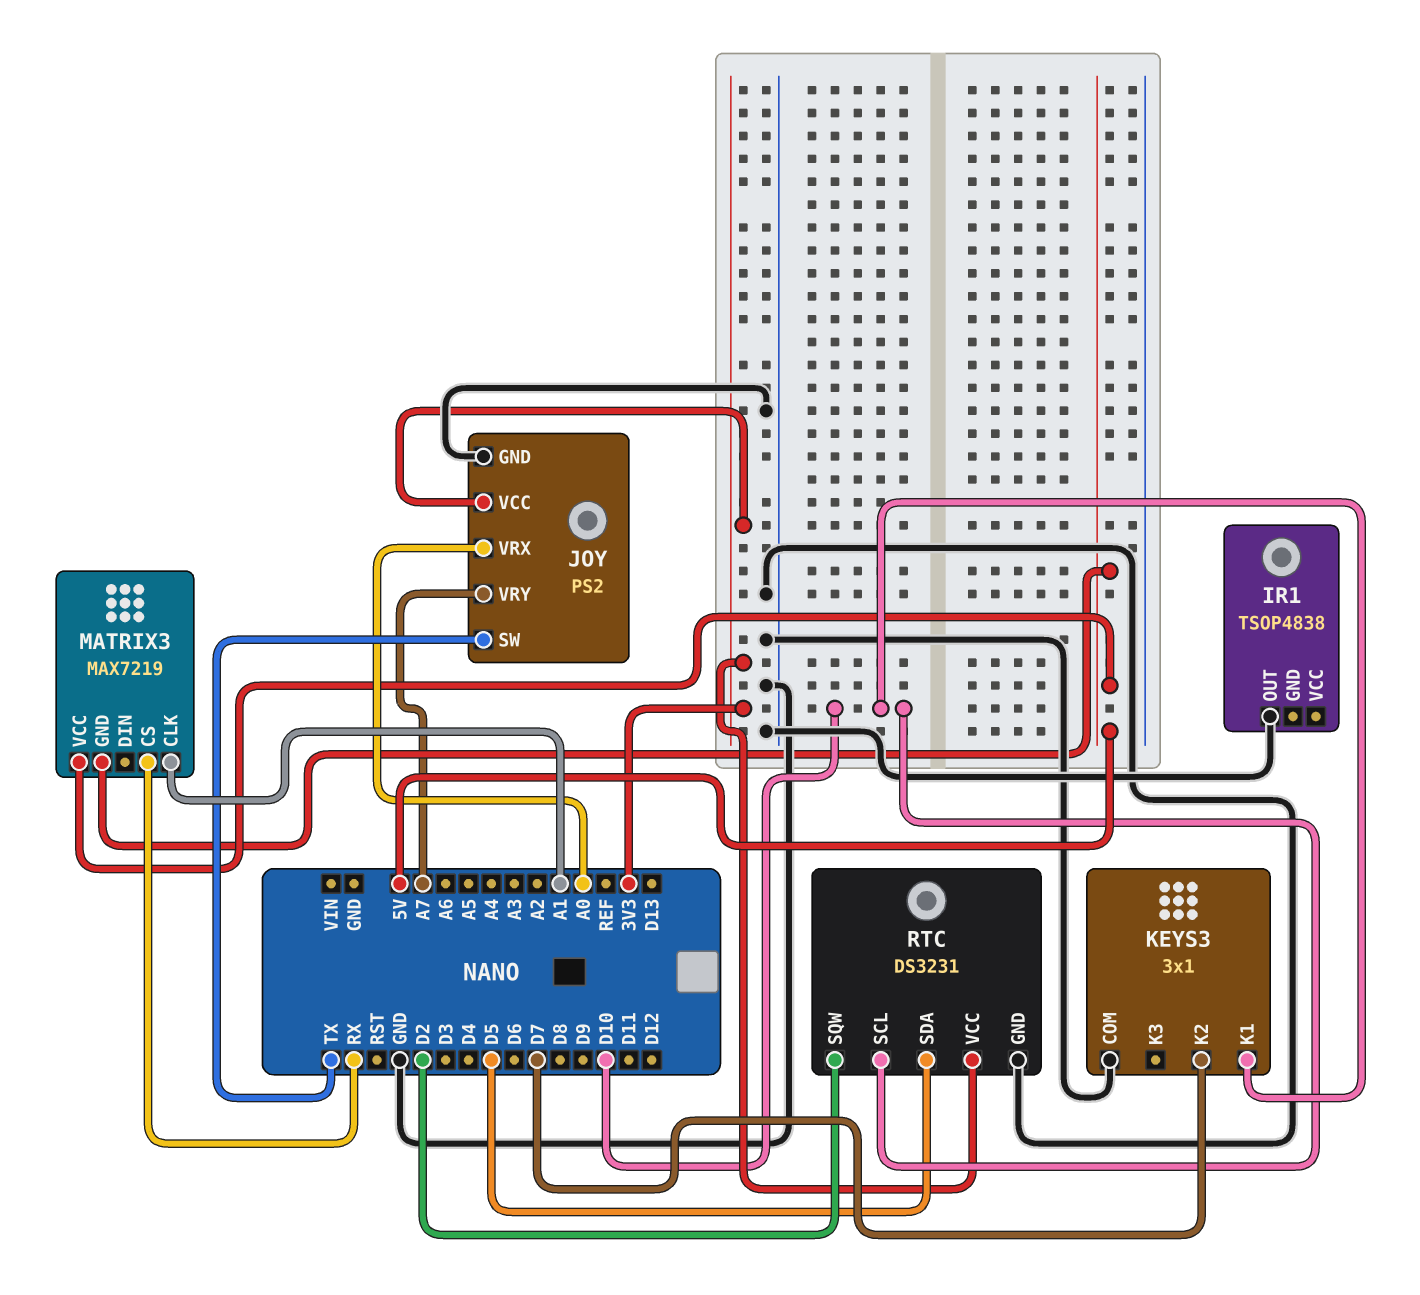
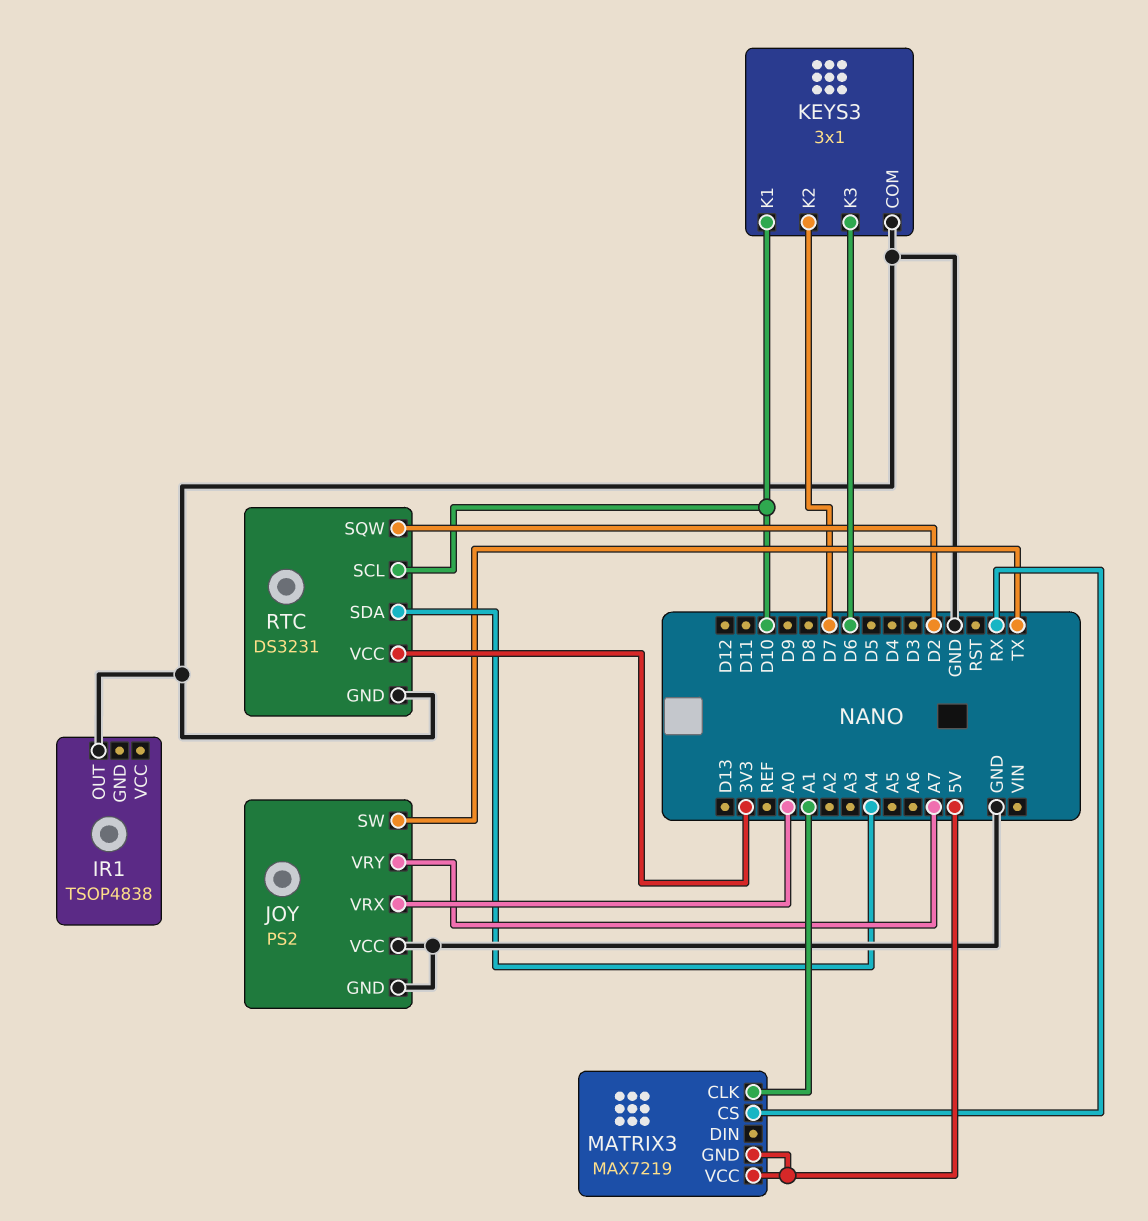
JOY pin VCC: 3V3 -> GND
KEYS3 pin K3: none -> D6
RTC pin SDA: D5 -> A4

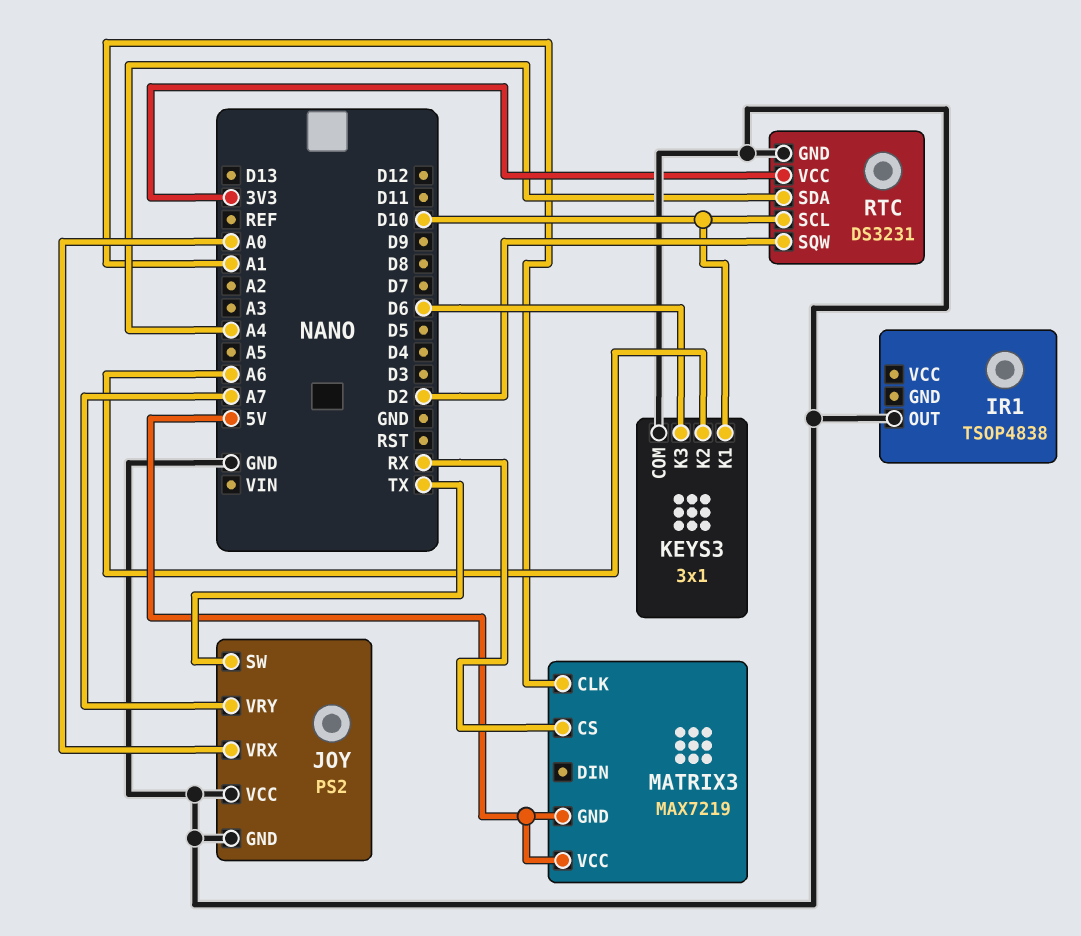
KEYS3 pin K2: D7 -> A6

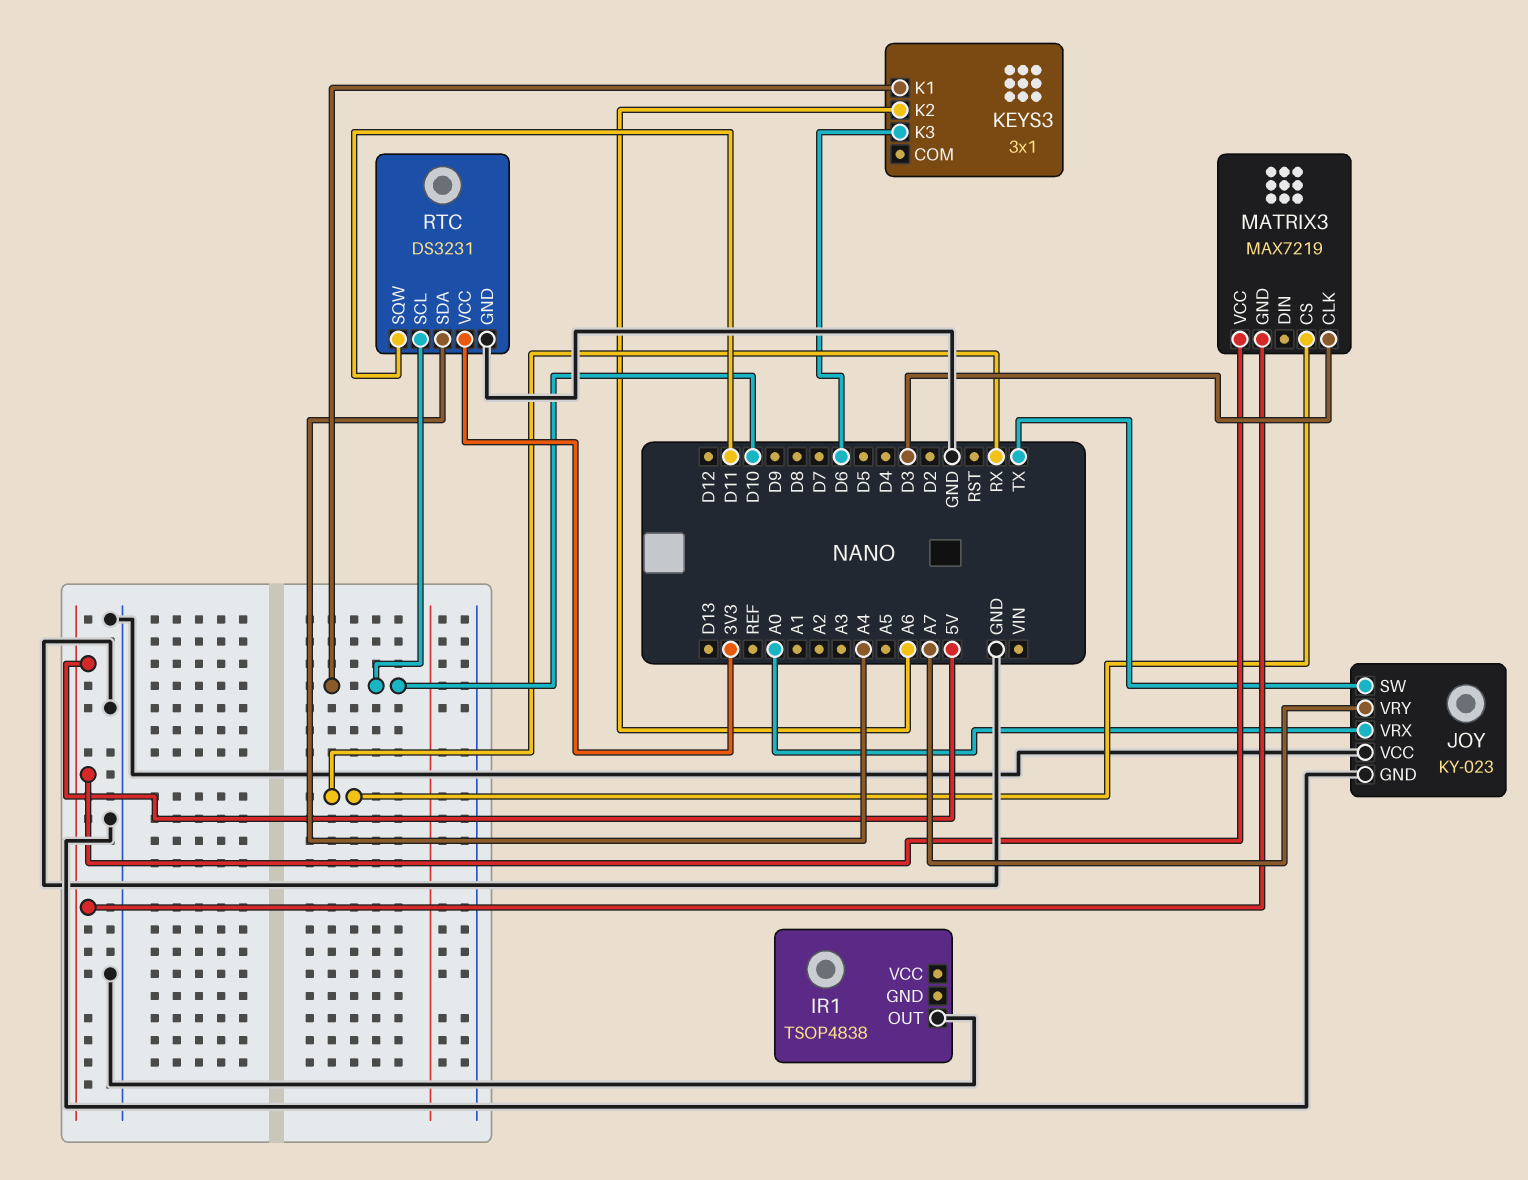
JOY: PS2 -> KY-023
KEYS3 pin COM: GND -> none
MATRIX3 pin CLK: A1 -> D3
RTC pin SQW: D2 -> D11

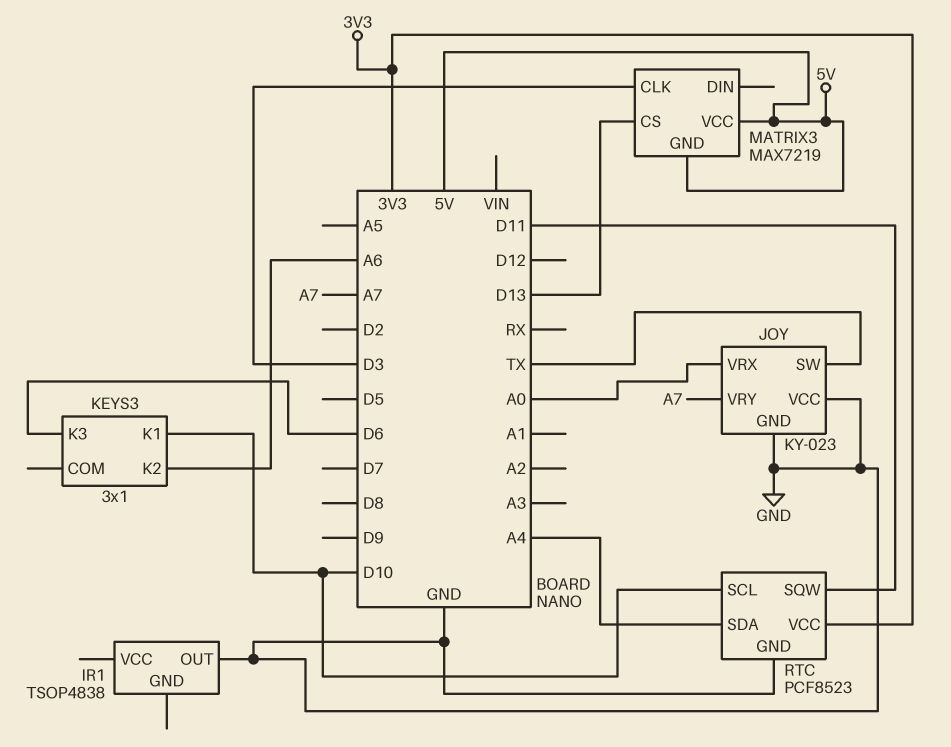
MATRIX3 pin CS: RX -> D13
RTC: DS3231 -> PCF8523

